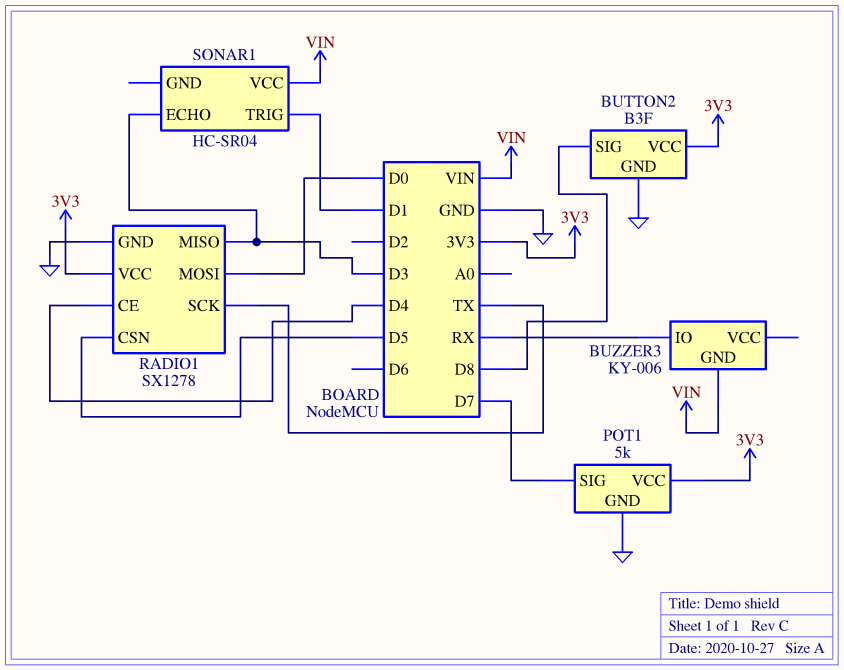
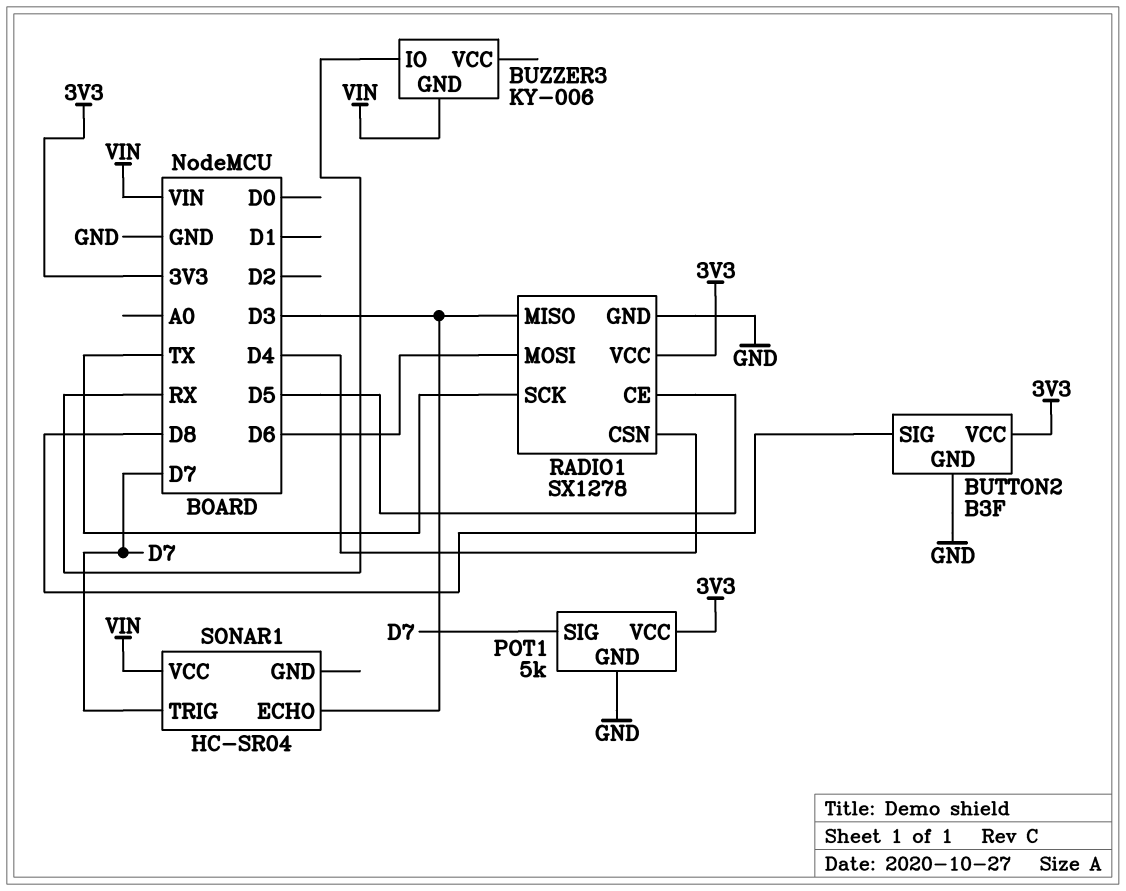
RADIO1 pin CE: D4 -> D5
RADIO1 pin CSN: D5 -> D4
RADIO1 pin MOSI: D0 -> D6
SONAR1 pin TRIG: D1 -> D7

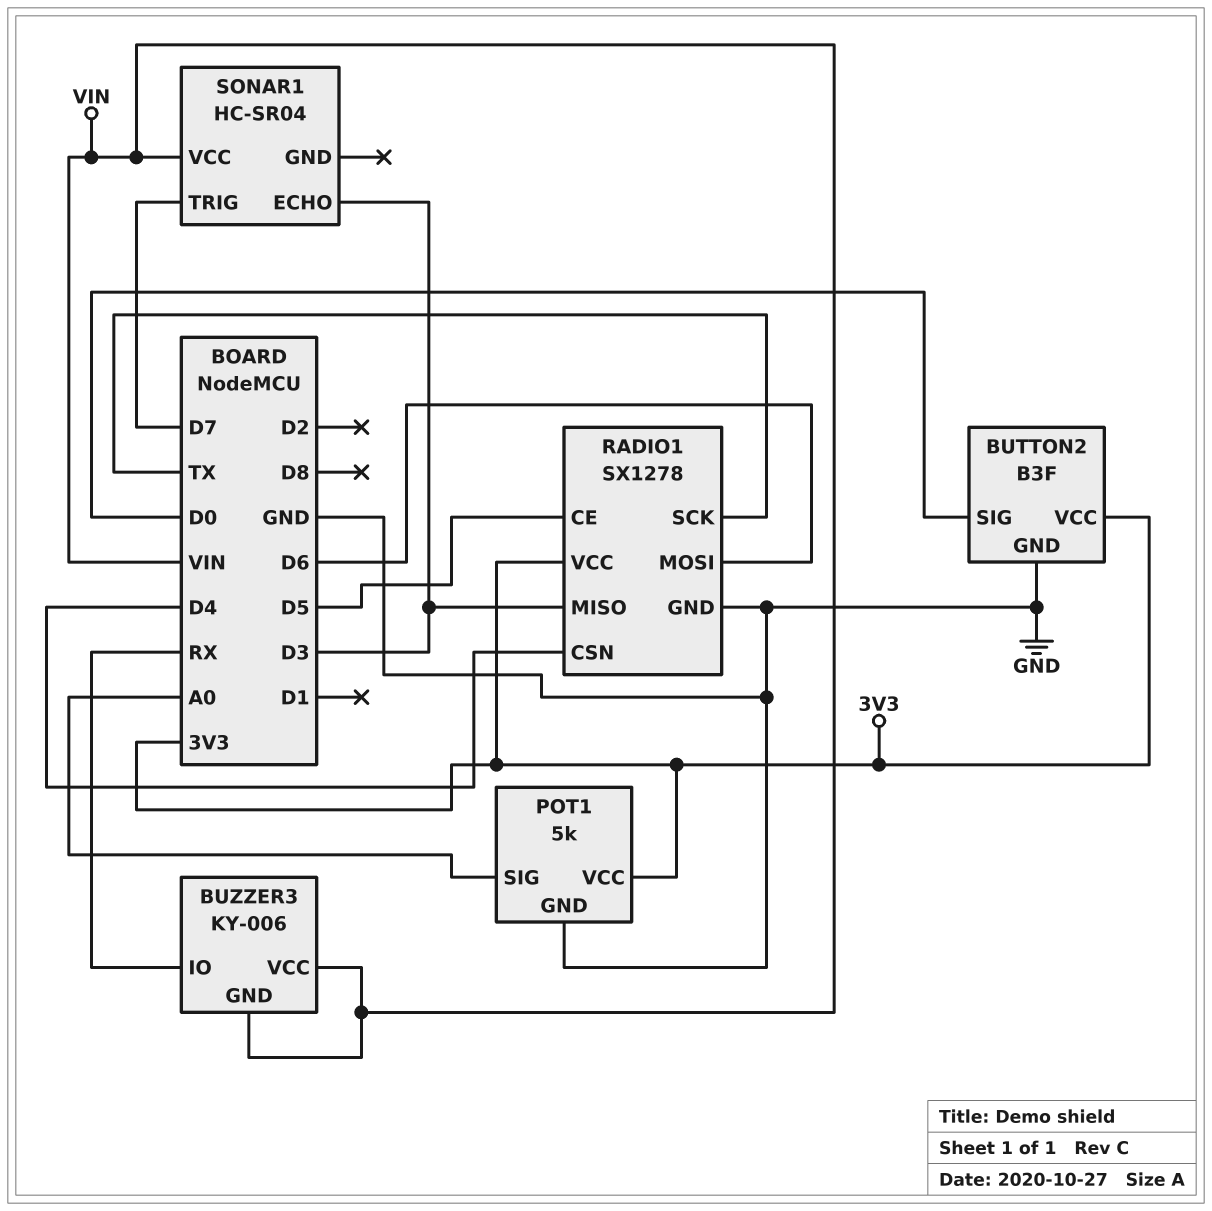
BUTTON2 pin SIG: D8 -> D0
BUZZER3 pin VCC: none -> VIN
POT1 pin SIG: D7 -> A0

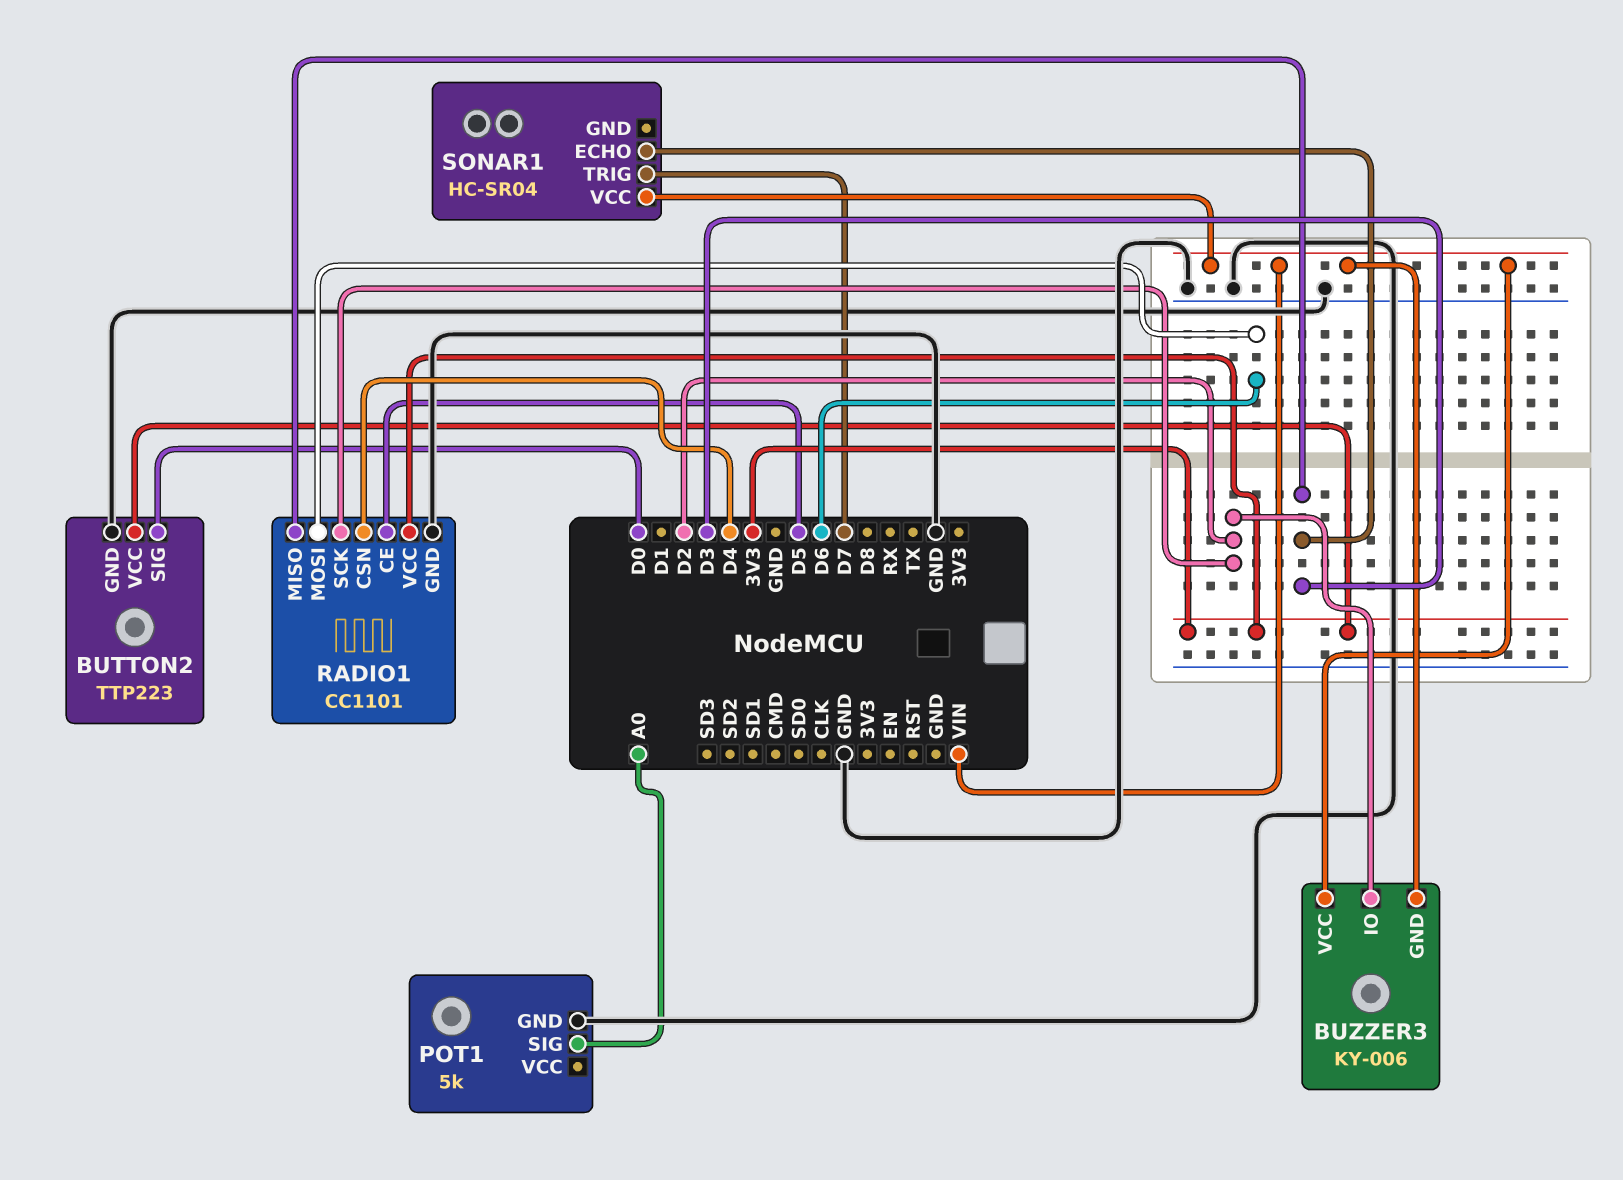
BUTTON2: B3F -> TTP223
BUZZER3 pin IO: RX -> D2
POT1 pin VCC: 3V3 -> none
RADIO1: SX1278 -> CC1101
RADIO1 pin SCK: TX -> D2

